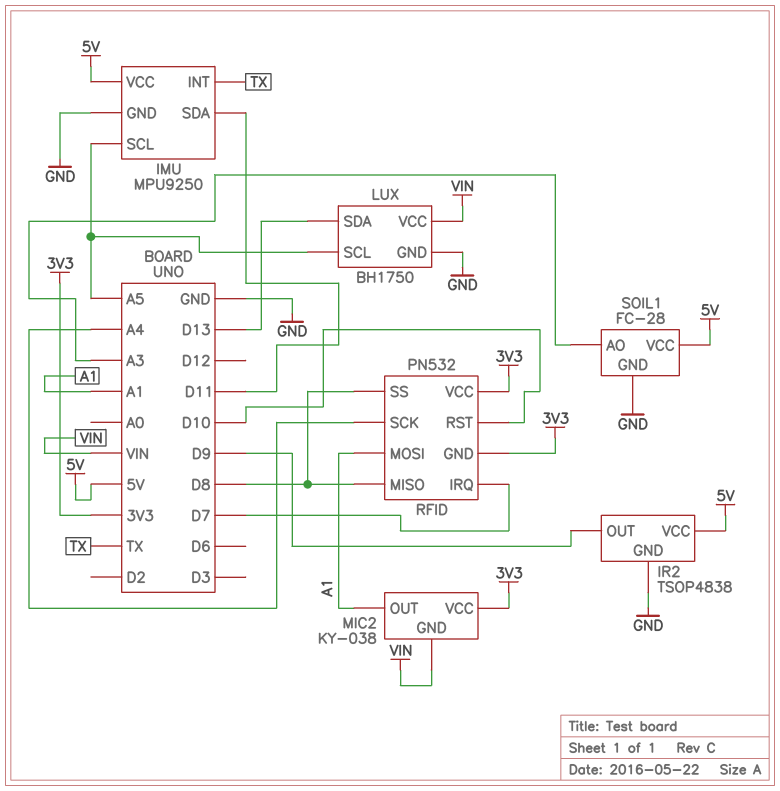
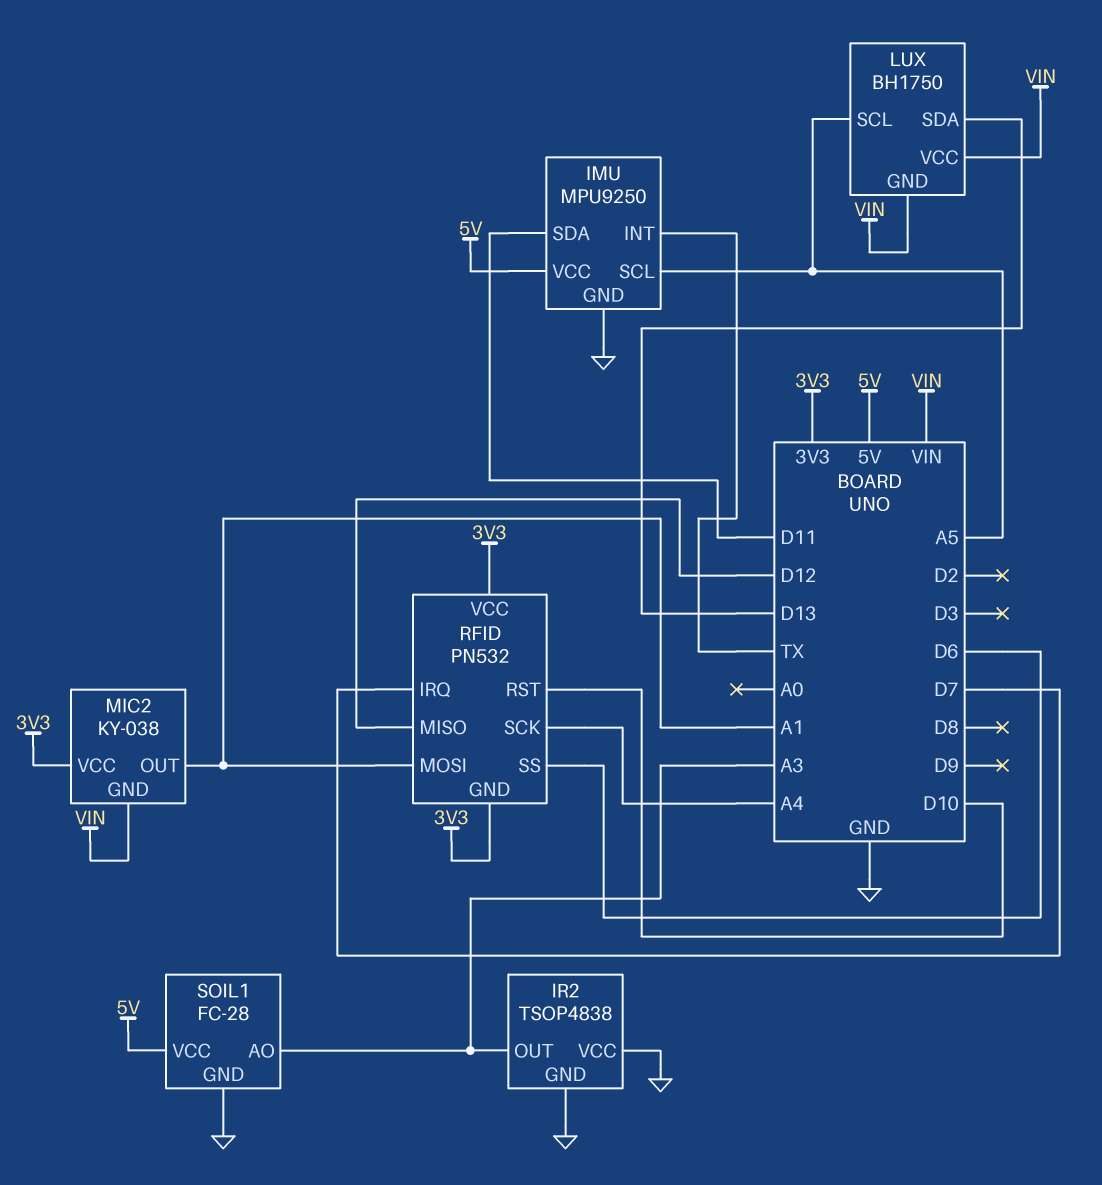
IR2 pin OUT: D9 -> A3
IR2 pin VCC: 5V -> GND
LUX pin GND: GND -> VIN
RFID pin MISO: D8 -> D12
RFID pin SS: D8 -> D6

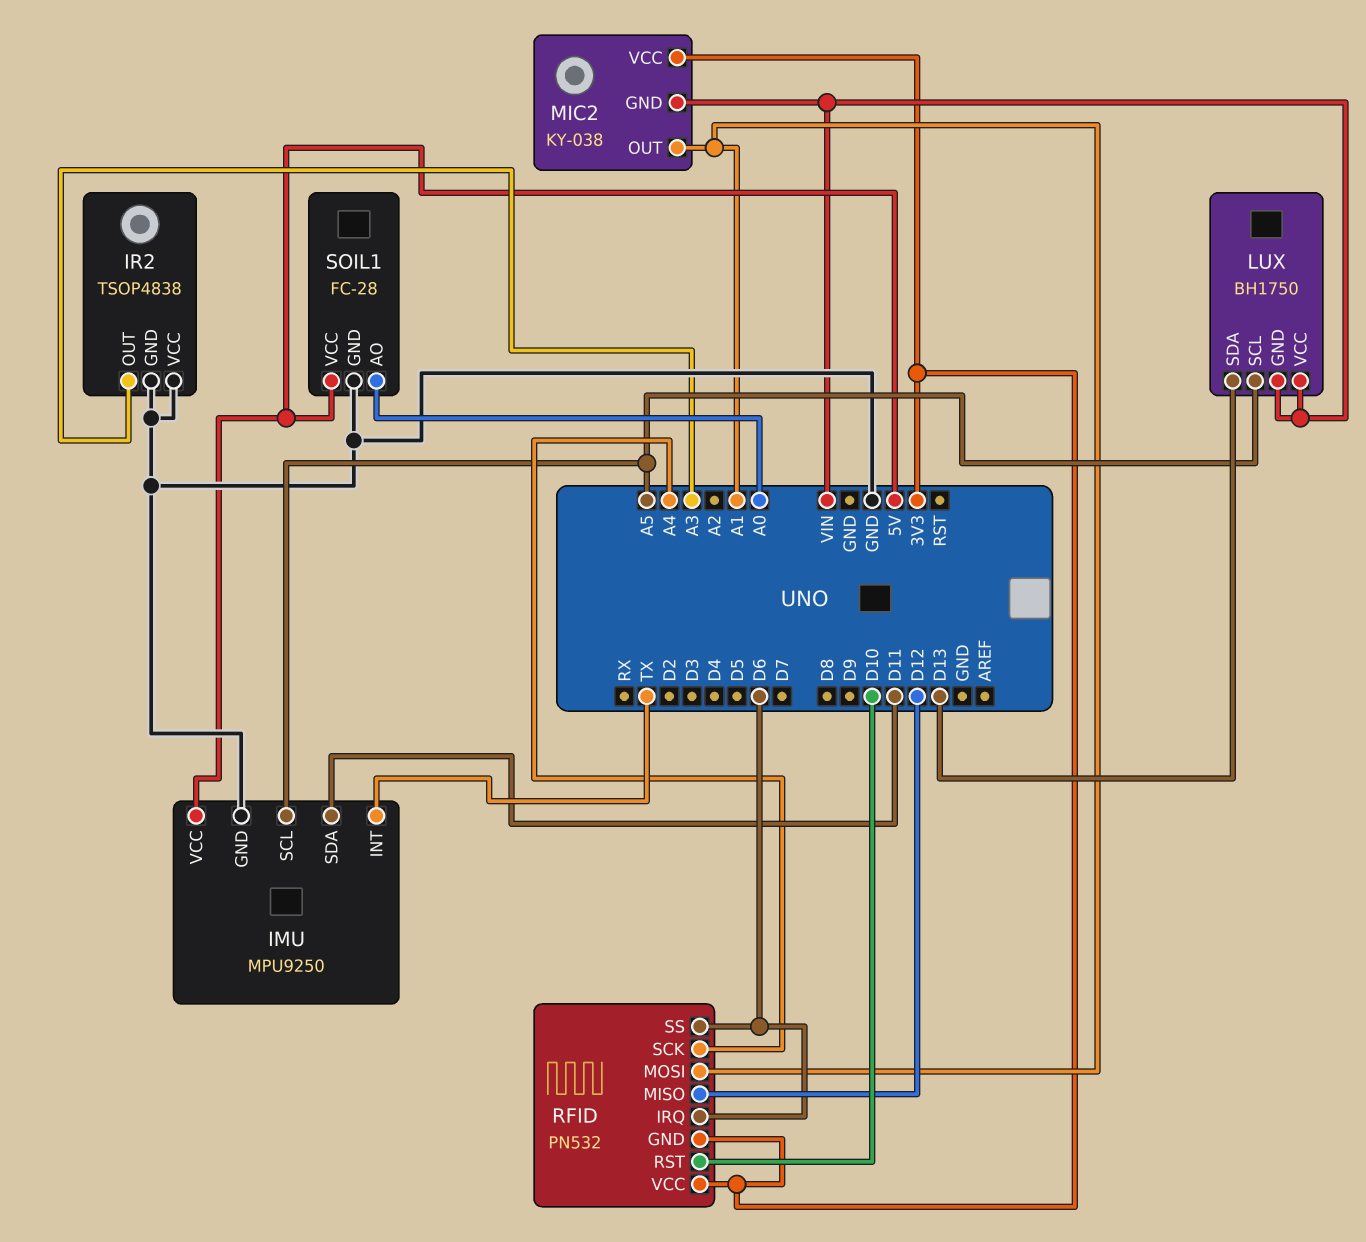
RFID pin IRQ: D7 -> D6
SOIL1 pin AO: A3 -> A0

